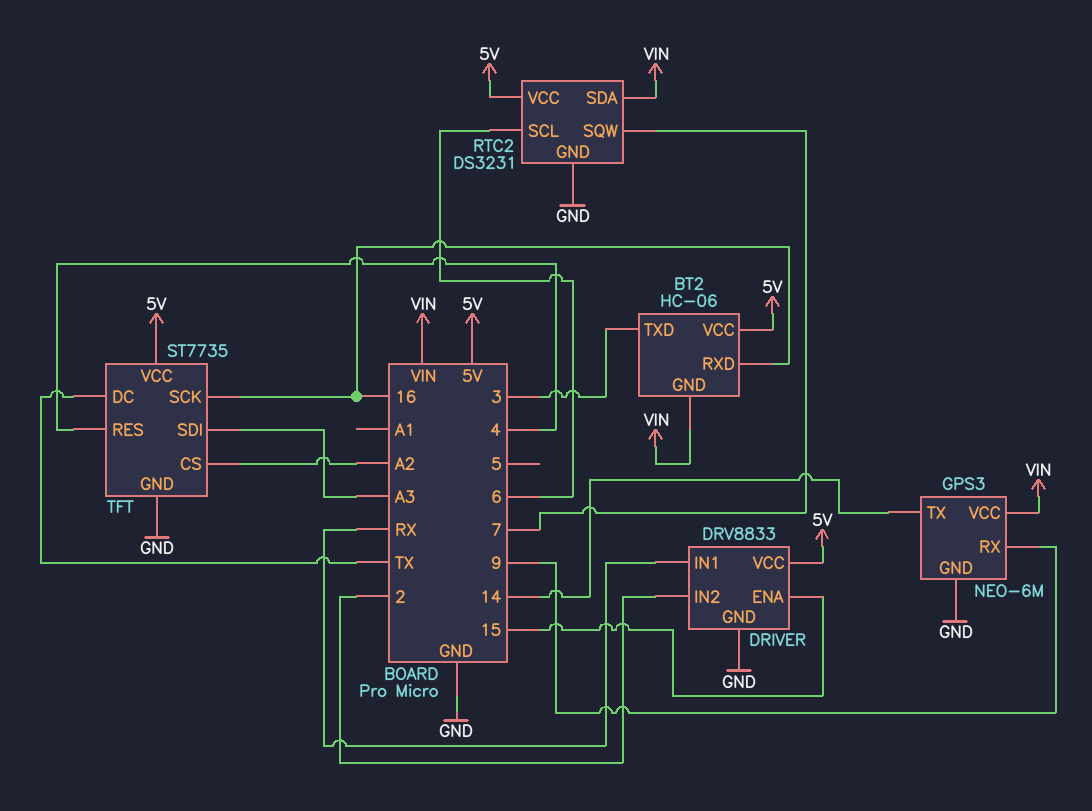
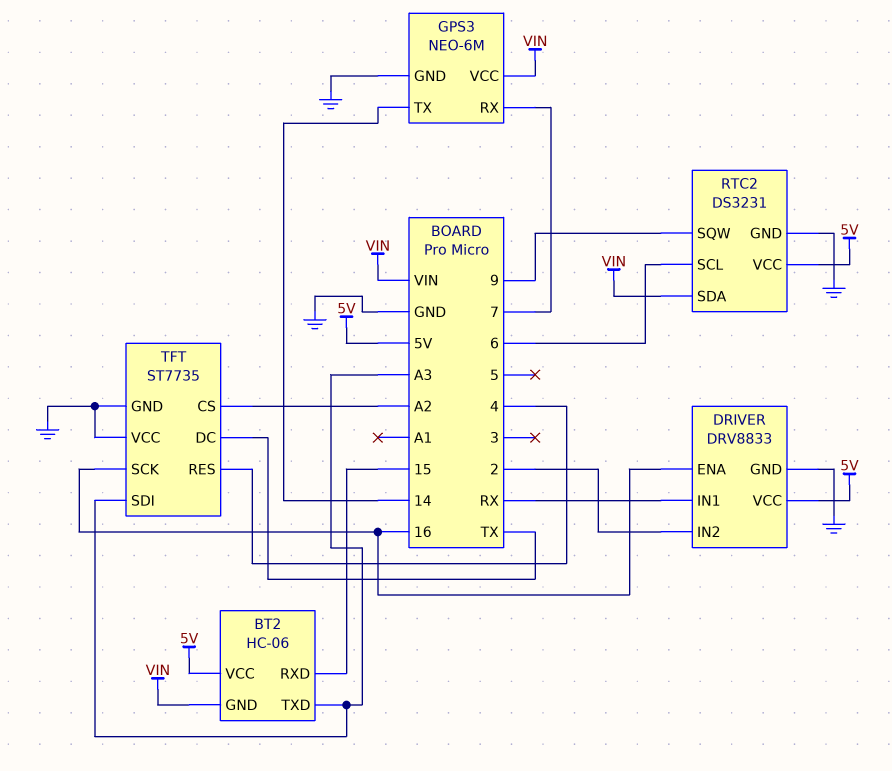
BT2 pin RXD: 16 -> 15
BT2 pin TXD: 3 -> A3
DRIVER pin ENA: 15 -> 16
GPS3 pin RX: 9 -> 7
RTC2 pin SQW: 7 -> 9
TFT pin VCC: 5V -> GND

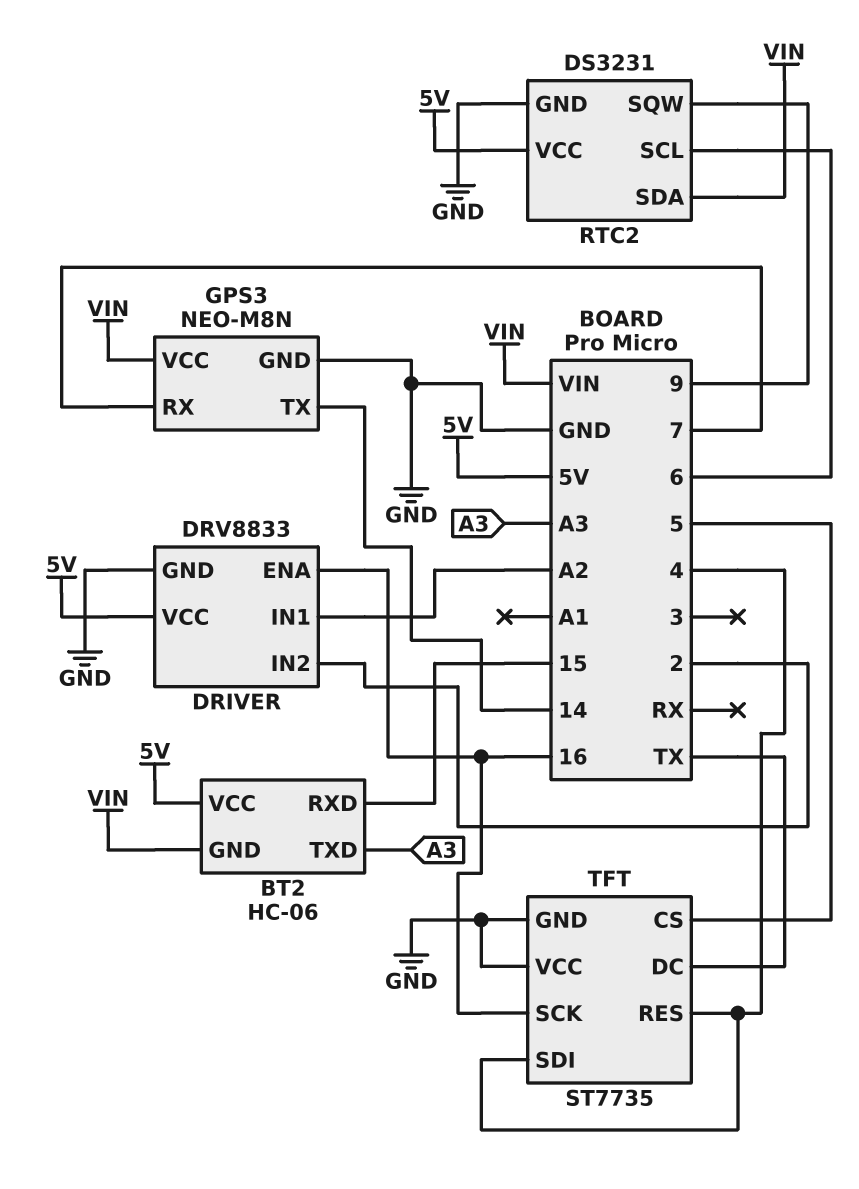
DRIVER pin IN1: RX -> A2
GPS3: NEO-6M -> NEO-M8N
TFT pin CS: A2 -> 5
TFT pin SDI: A3 -> 4

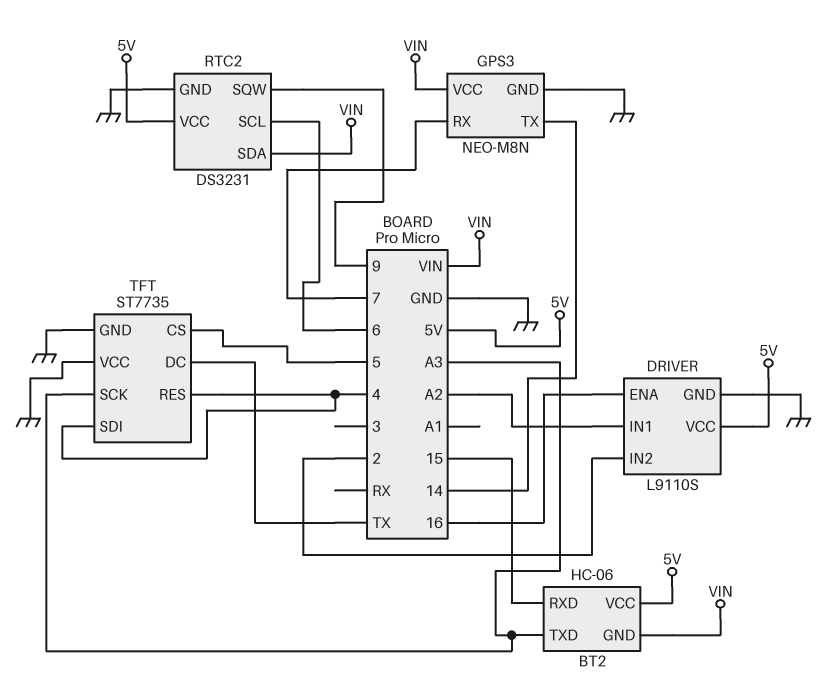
DRIVER: DRV8833 -> L9110S
TFT pin SCK: 16 -> A3

